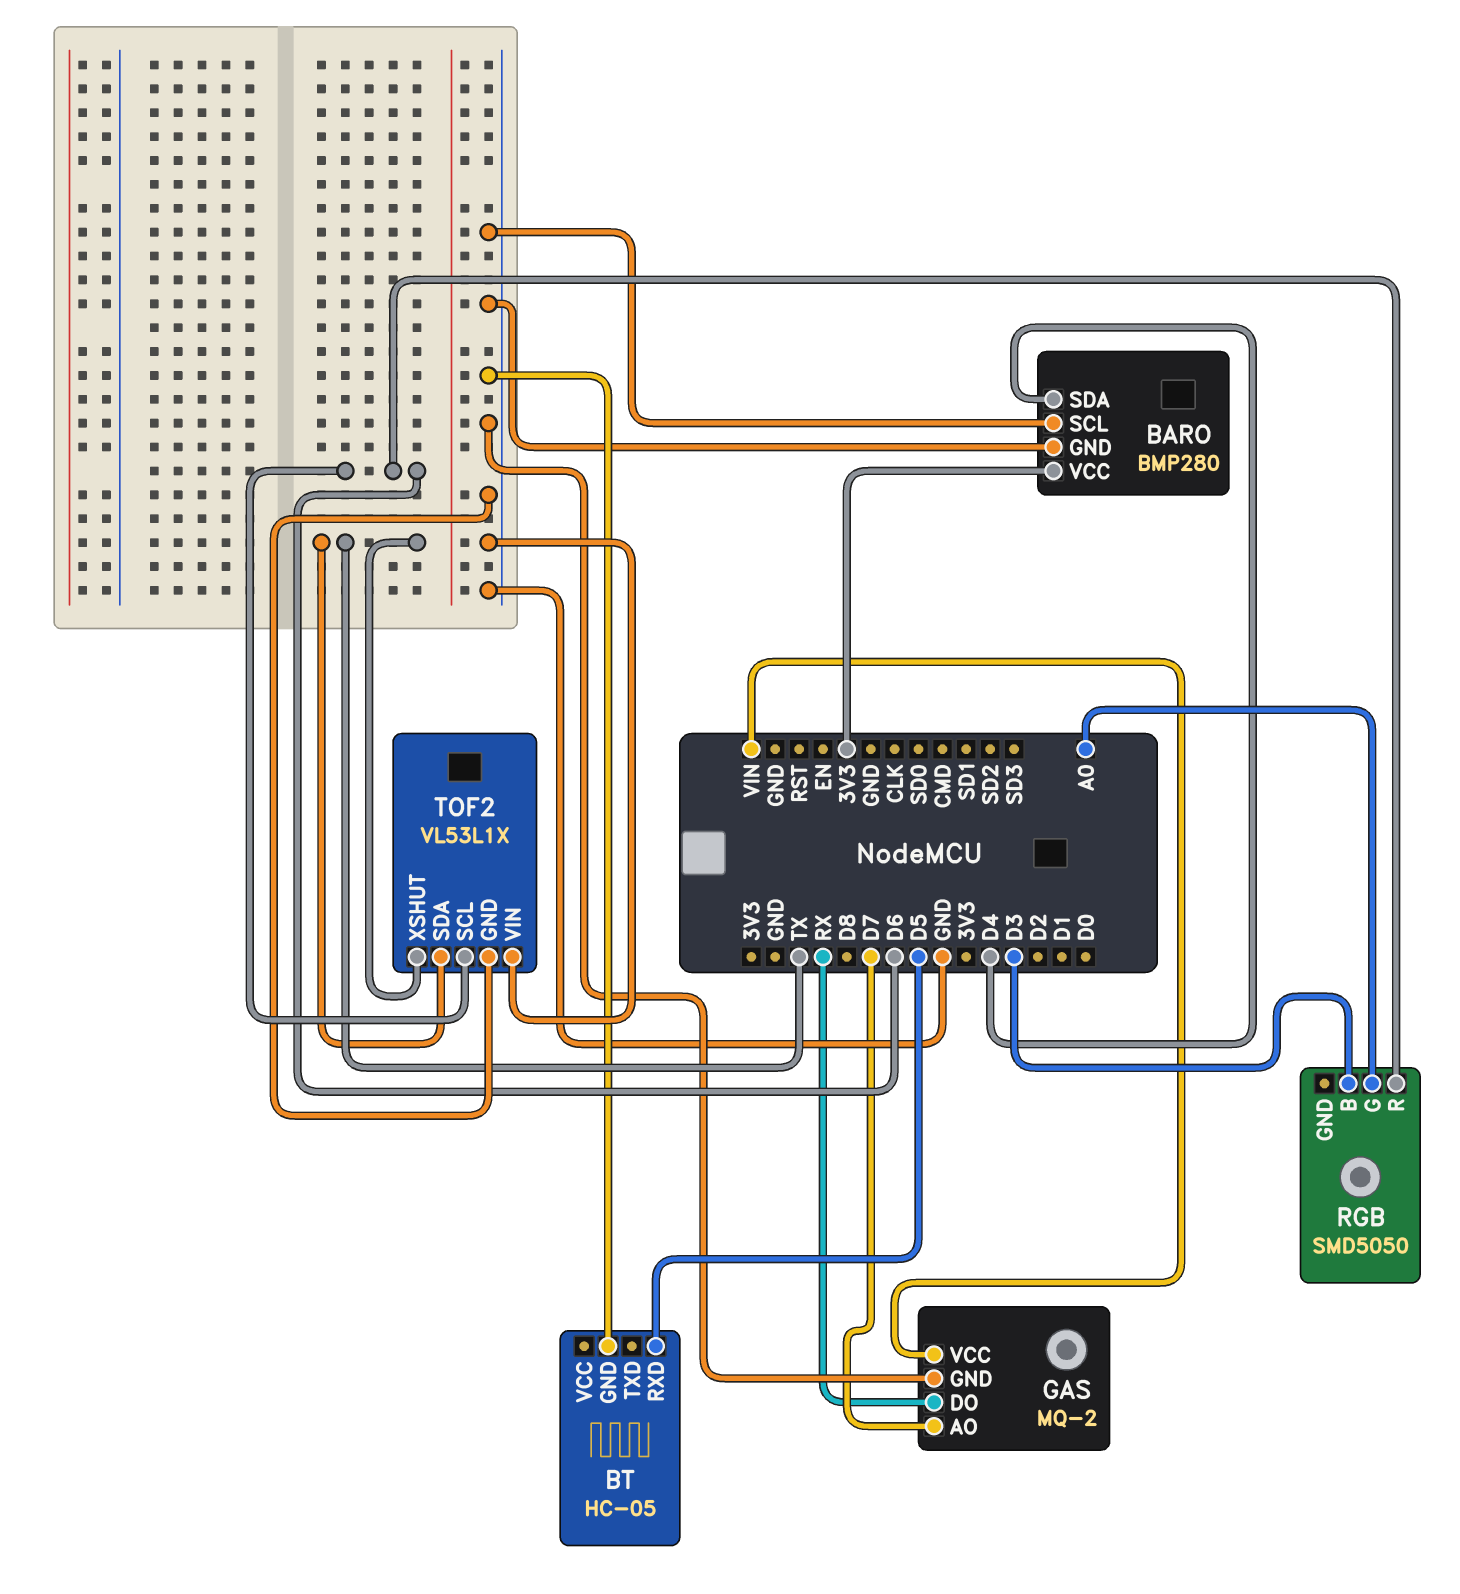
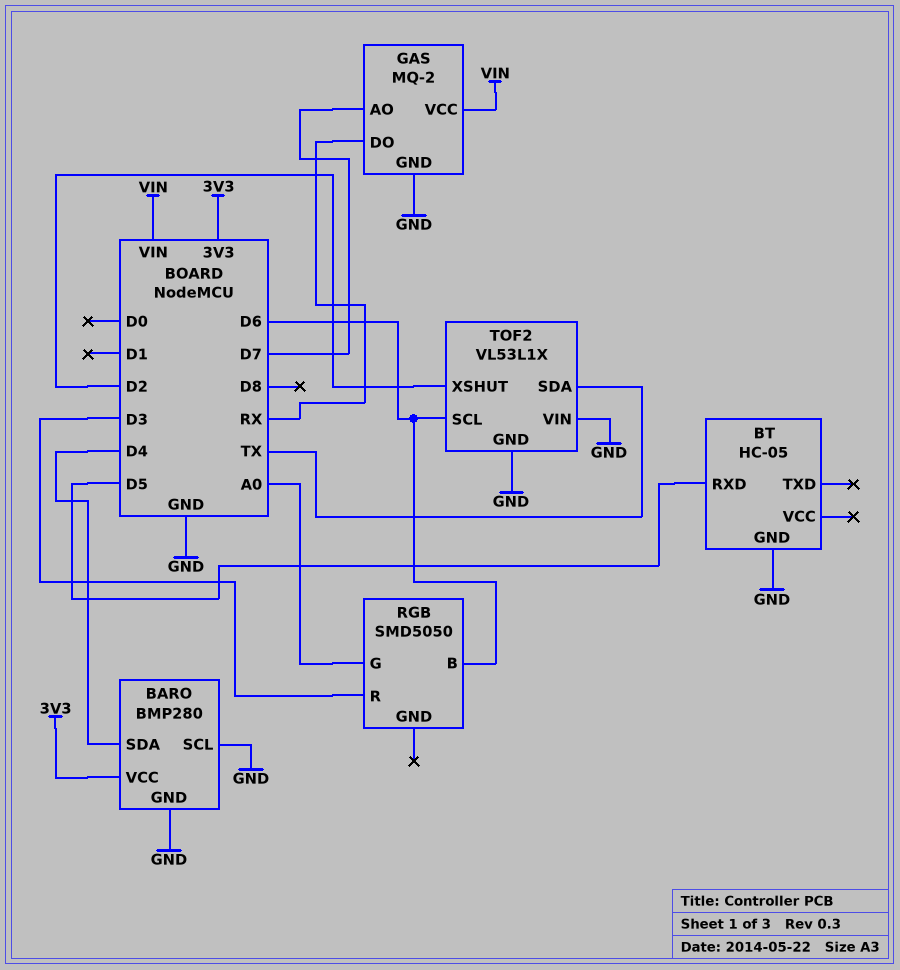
RGB pin B: D3 -> D6
RGB pin R: D6 -> D3
TOF2 pin XSHUT: TX -> D2

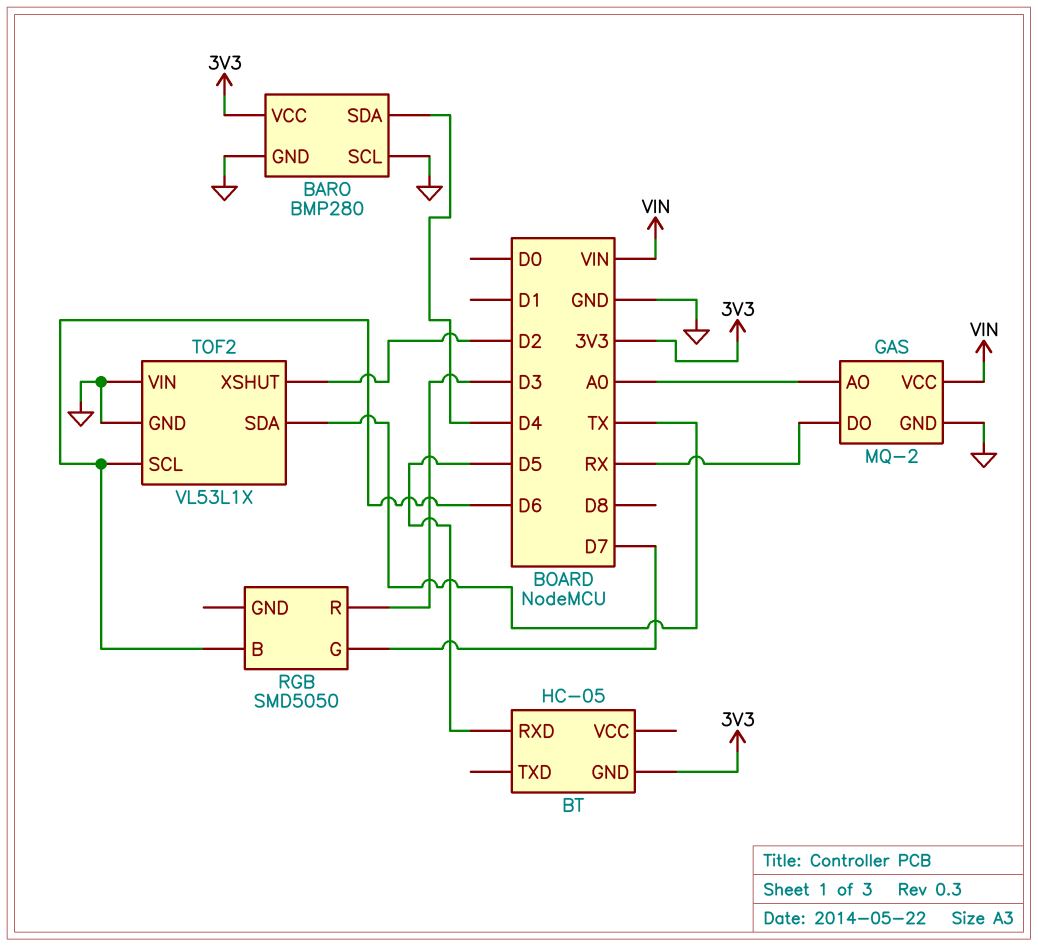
BT pin GND: GND -> 3V3
GAS pin AO: D7 -> A0
RGB pin G: A0 -> D7

